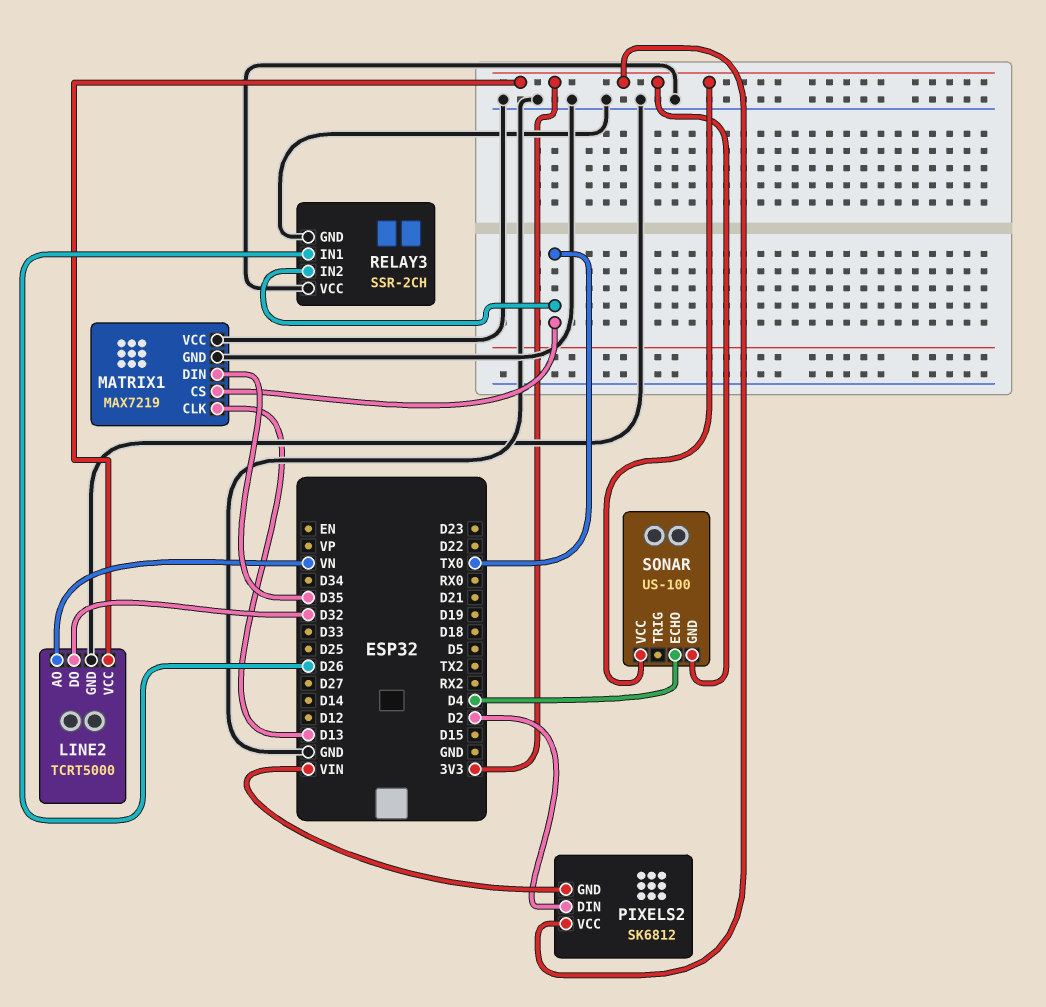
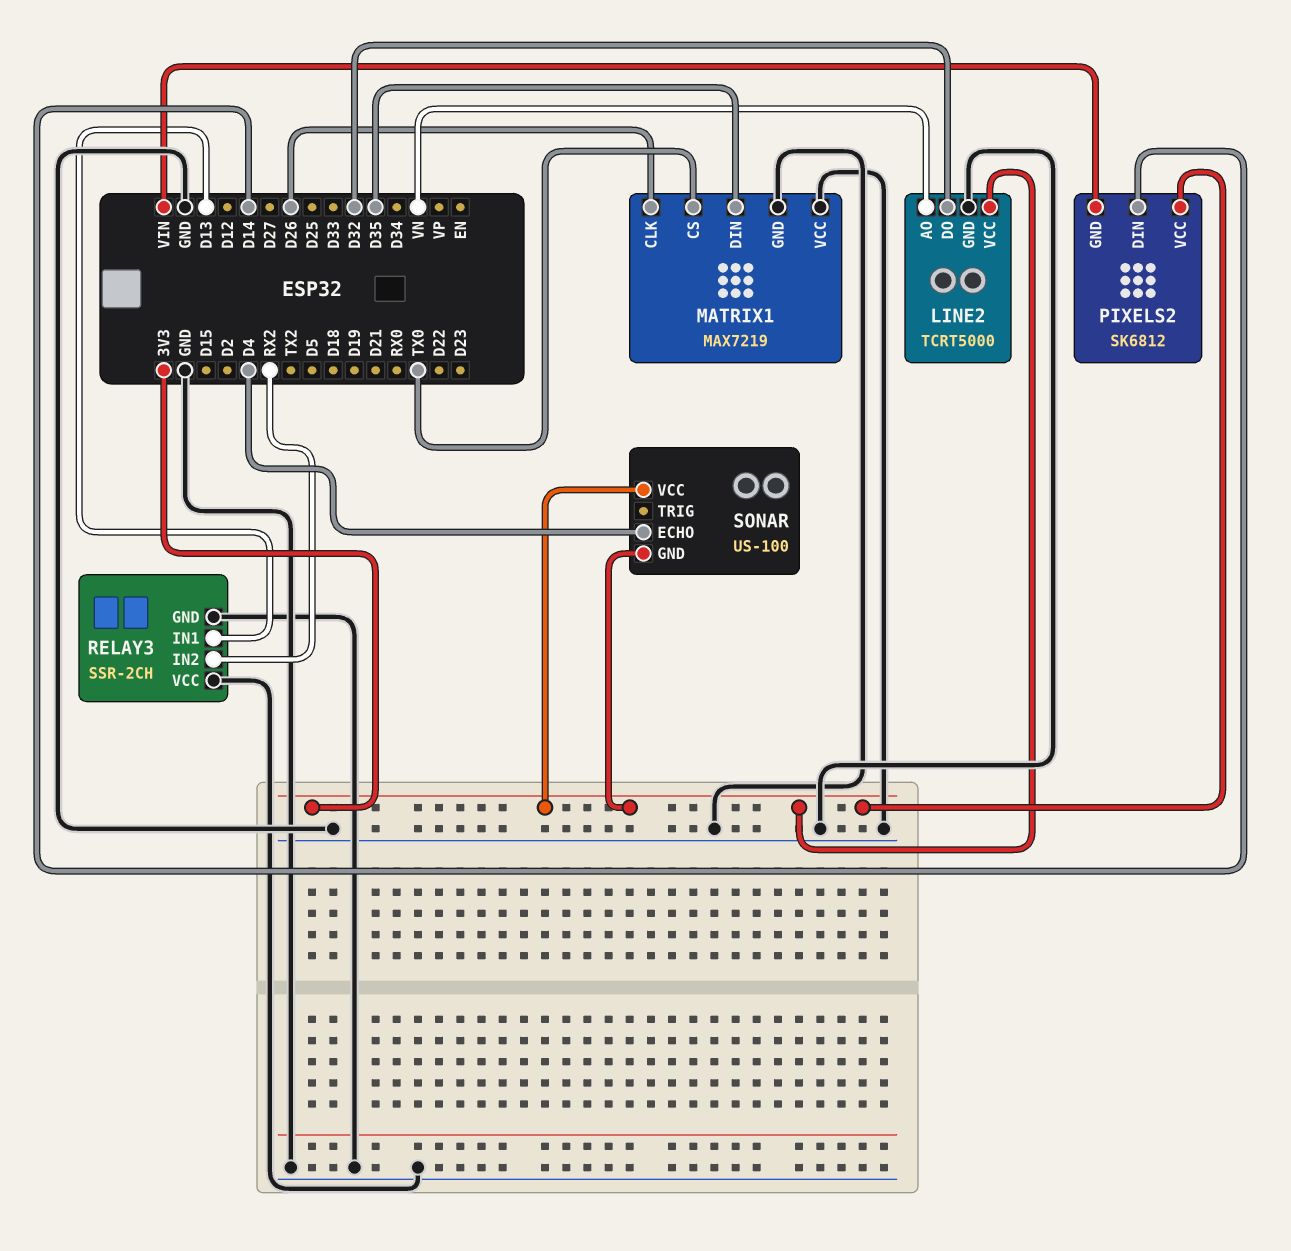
MATRIX1 pin CLK: D13 -> D26
PIXELS2 pin DIN: D2 -> D14
RELAY3 pin IN1: D26 -> D13
RELAY3 pin IN2: TX0 -> RX2

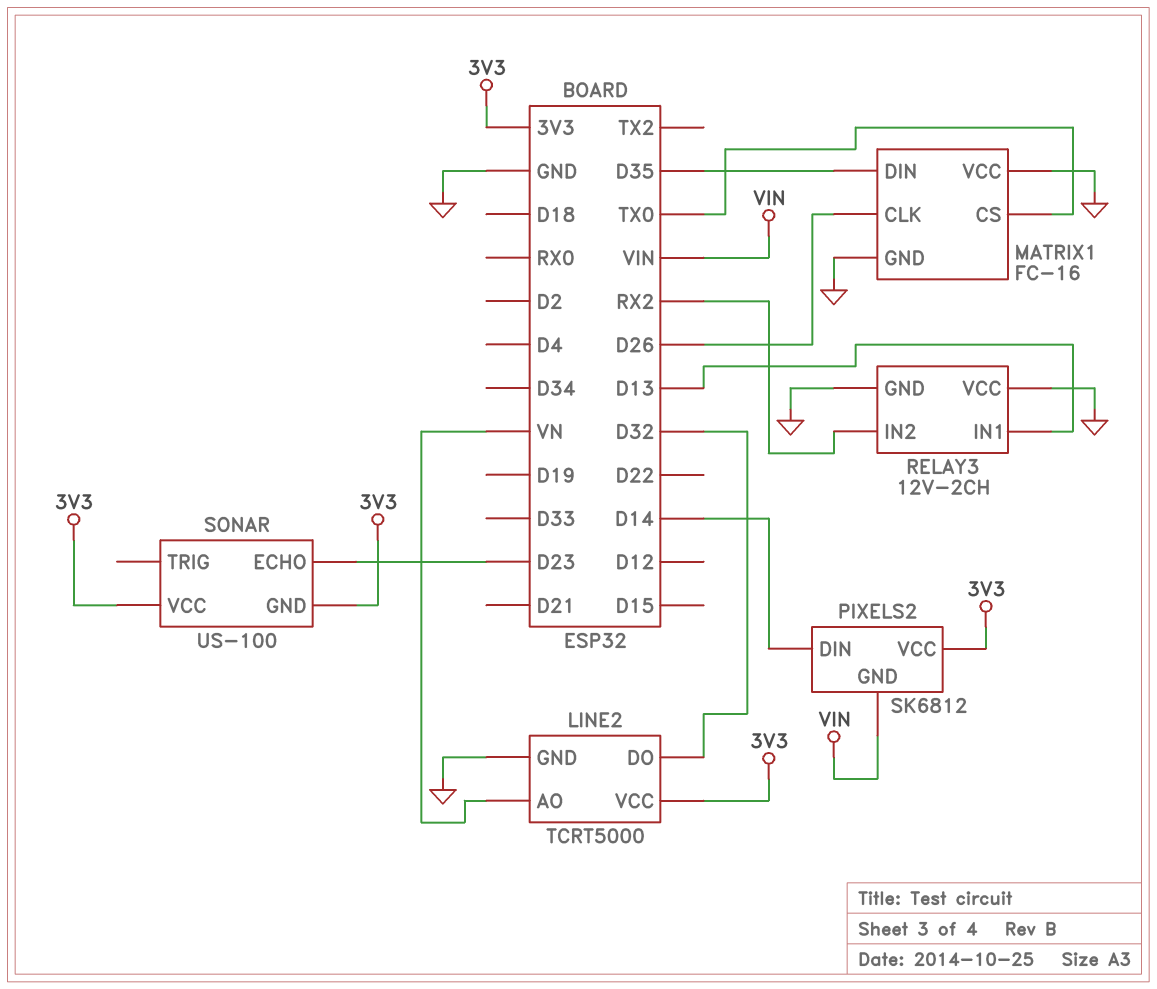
MATRIX1: MAX7219 -> FC-16
RELAY3: SSR-2CH -> 12V-2CH
SONAR pin ECHO: D4 -> D23

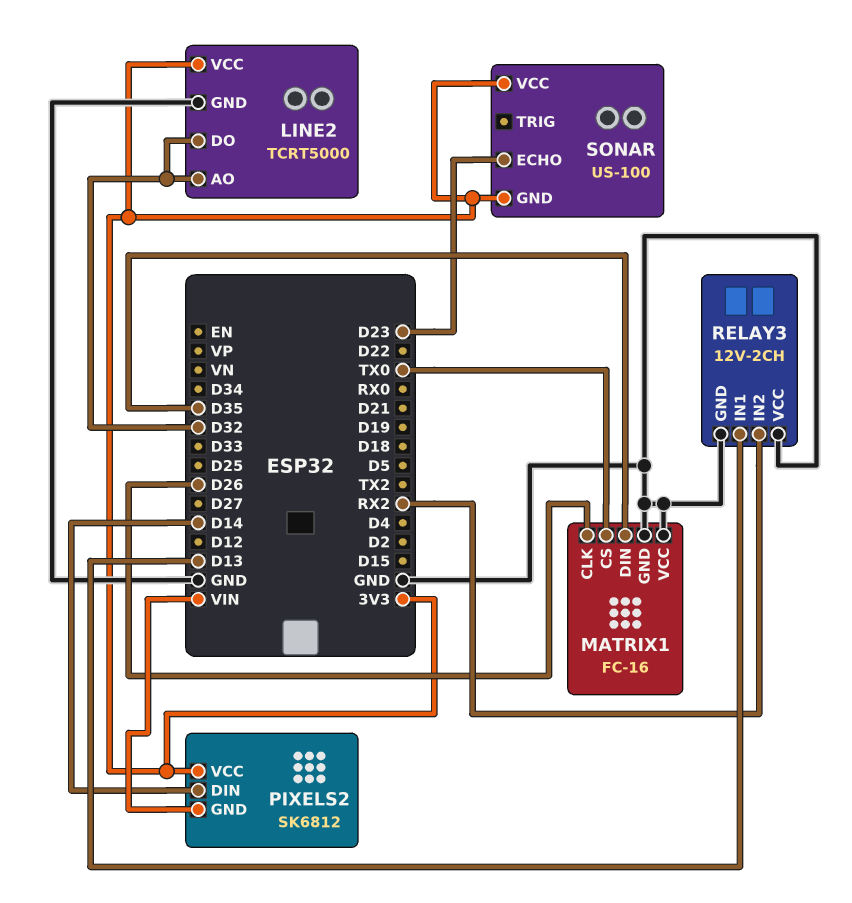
LINE2 pin AO: VN -> D32

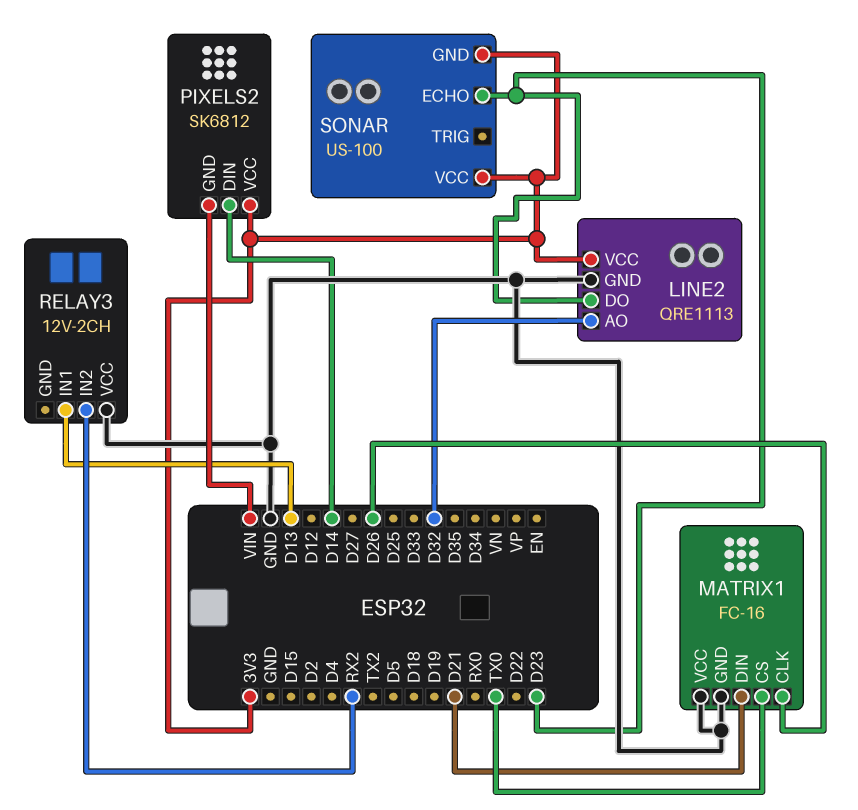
LINE2: TCRT5000 -> QRE1113
LINE2 pin DO: D32 -> D23
MATRIX1 pin DIN: D35 -> D21
RELAY3 pin GND: GND -> none

